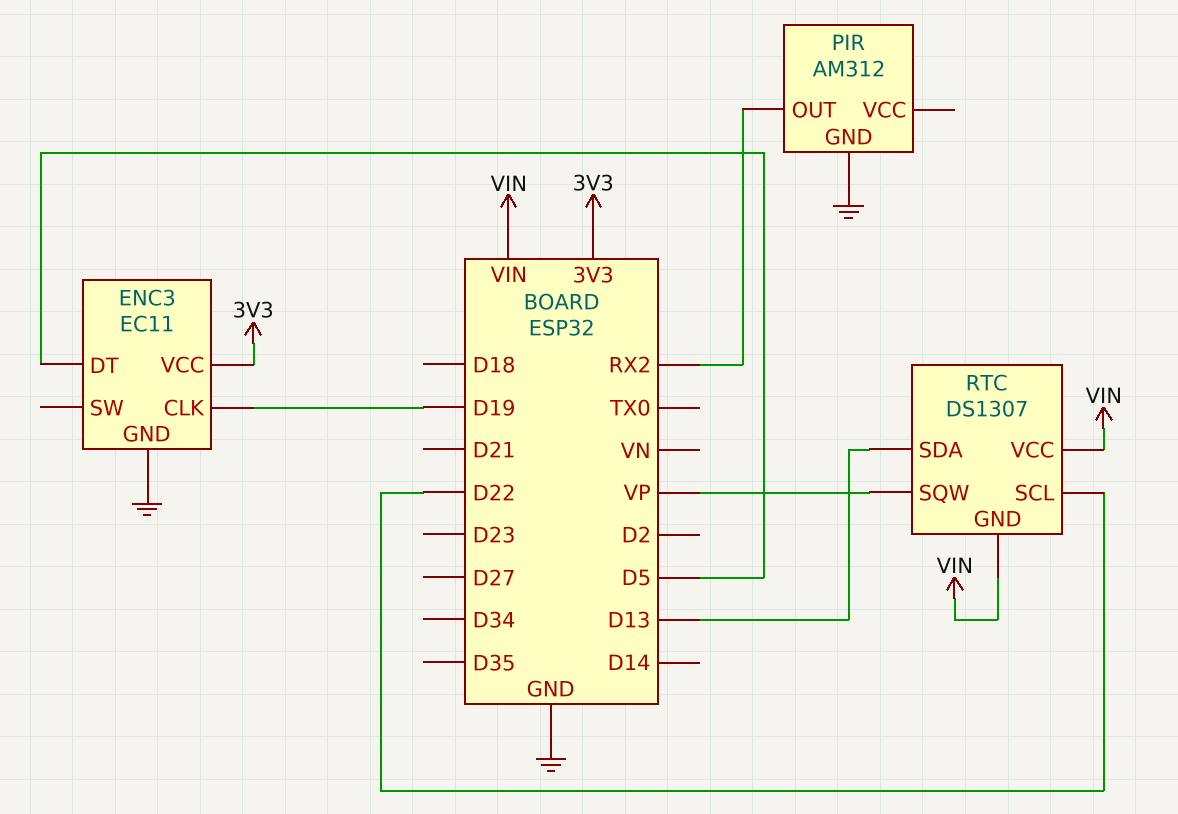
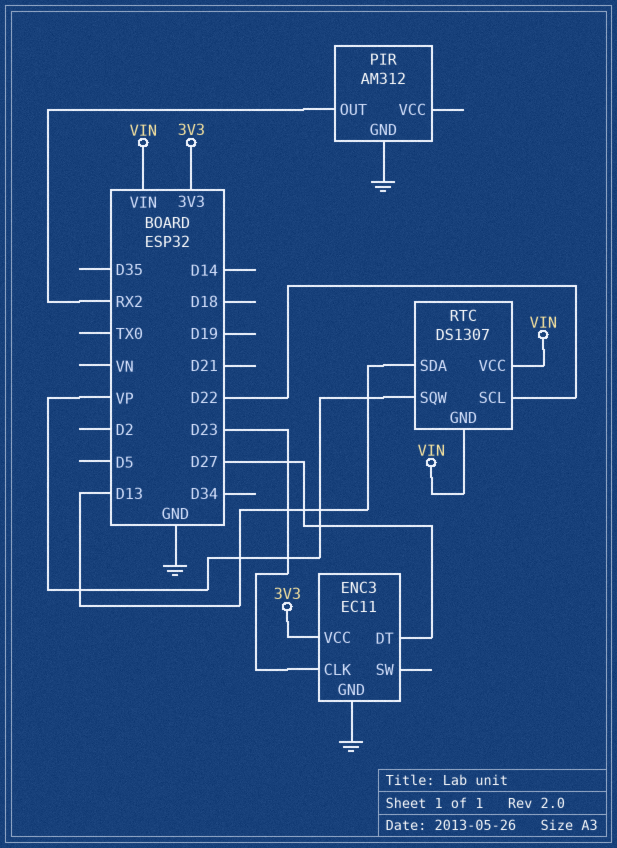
ENC3 pin CLK: D19 -> D23
ENC3 pin DT: D5 -> D27

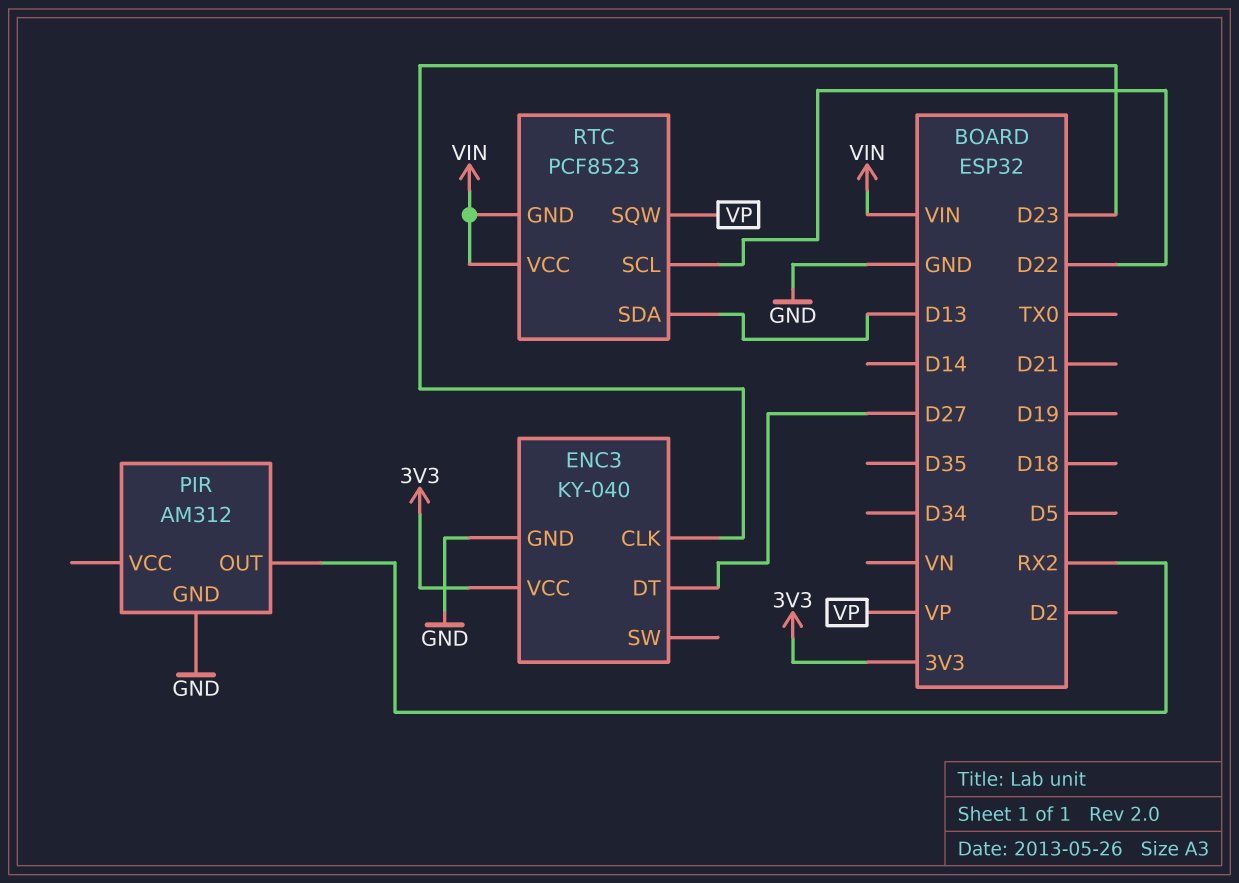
ENC3: EC11 -> KY-040
RTC: DS1307 -> PCF8523

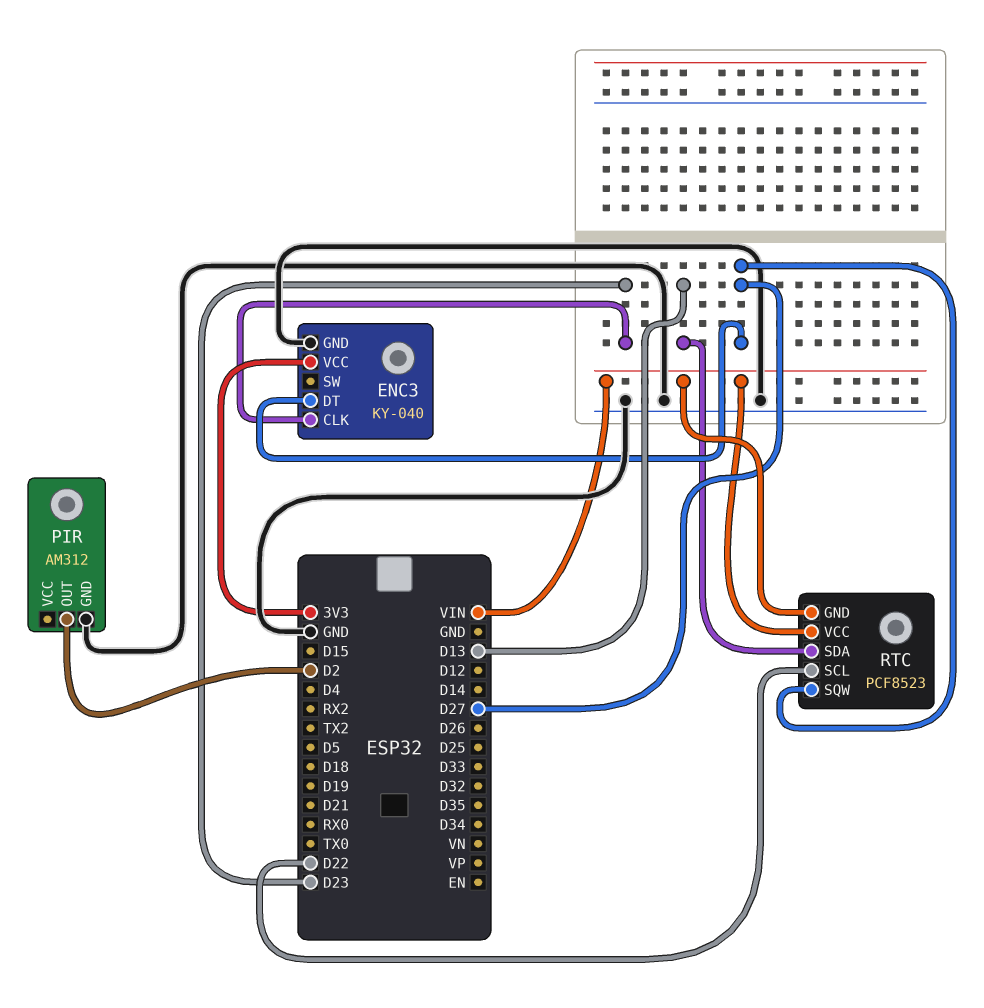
PIR pin OUT: RX2 -> D2
RTC pin SQW: VP -> D27

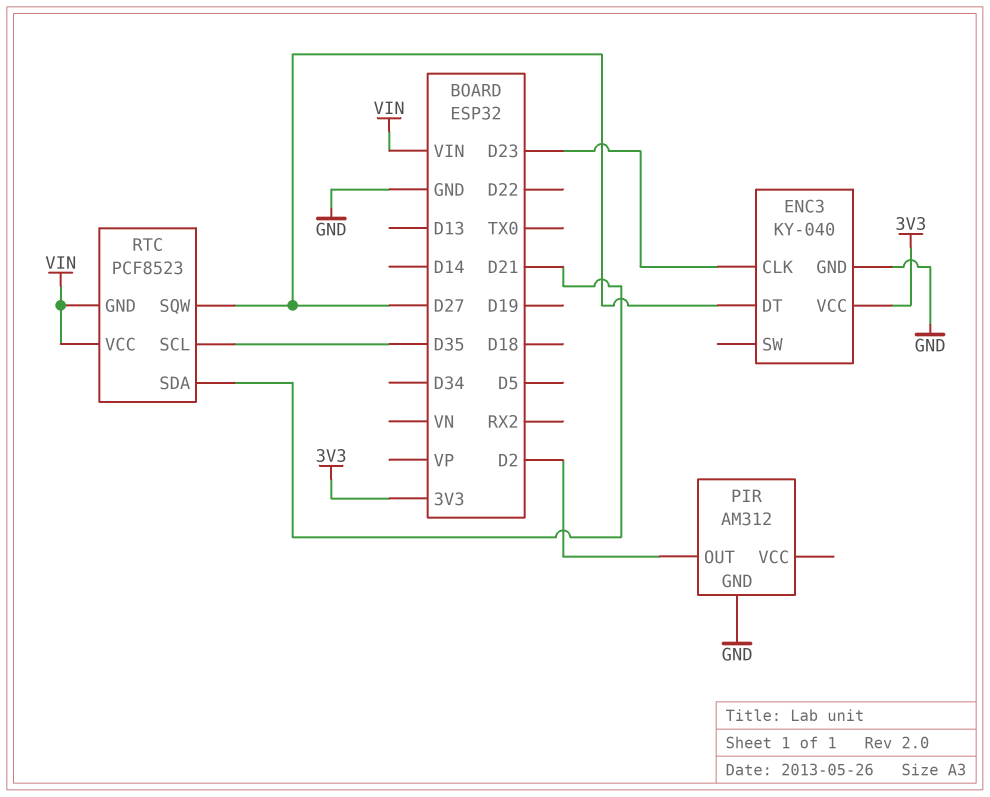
RTC pin SCL: D22 -> D35
RTC pin SDA: D13 -> D21

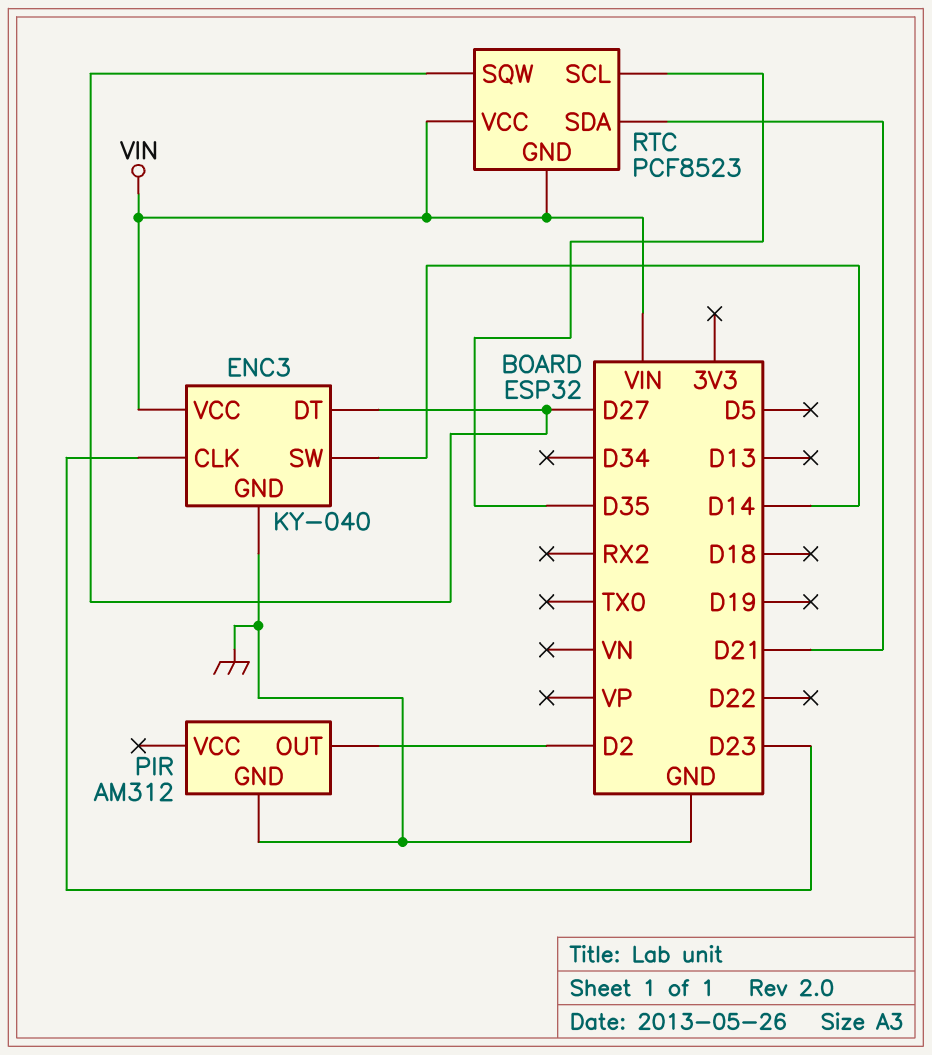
ENC3 pin SW: none -> D14
ENC3 pin VCC: 3V3 -> VIN

